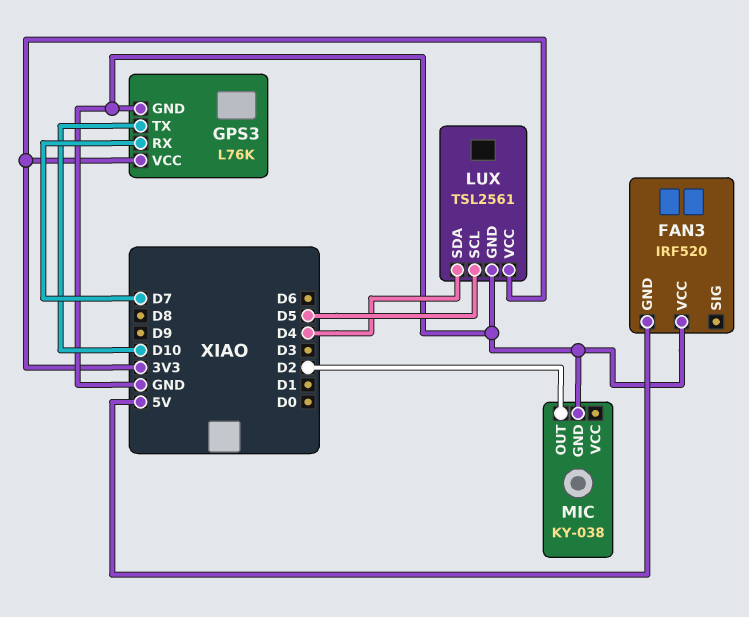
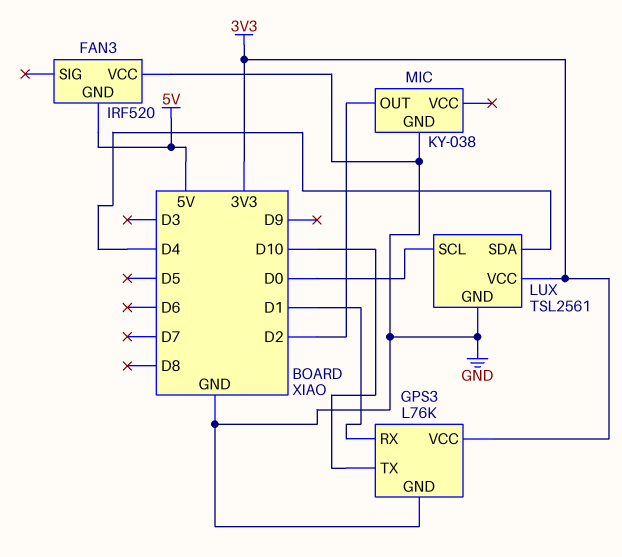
GPS3 pin RX: D7 -> D1
LUX pin SCL: D5 -> D0

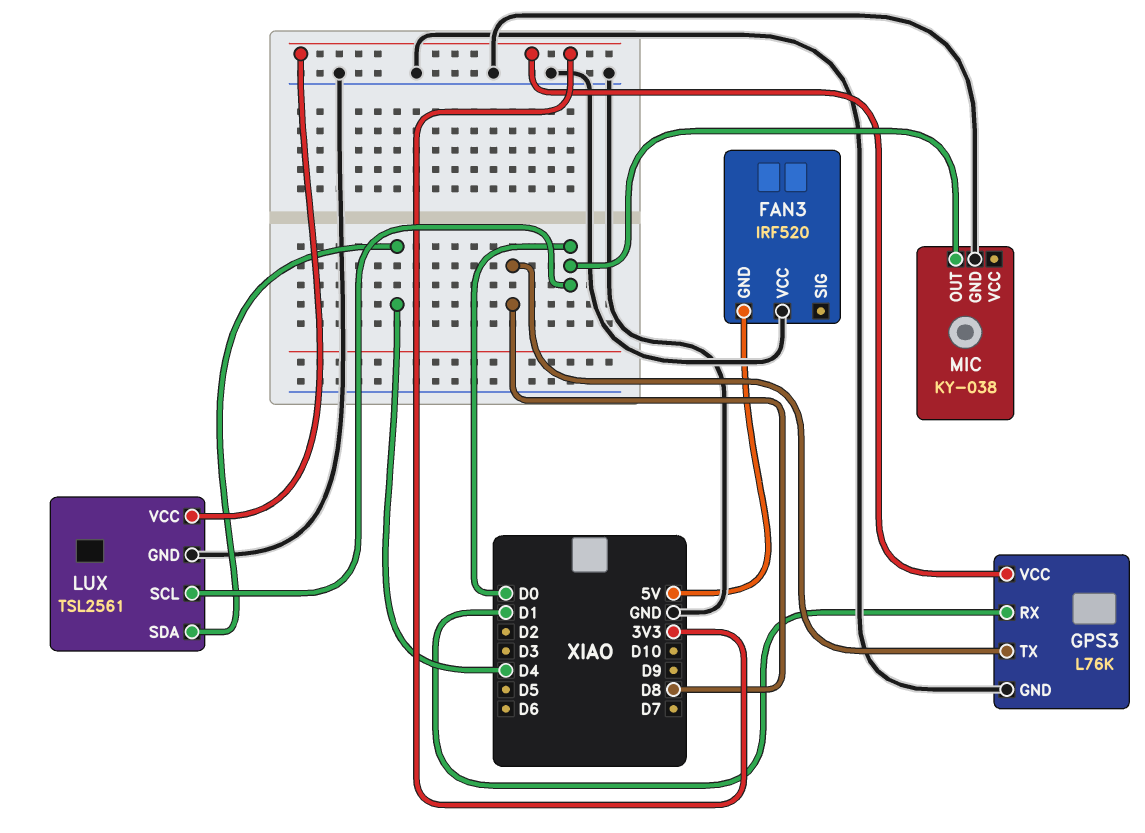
GPS3 pin TX: D10 -> D8
MIC pin OUT: D2 -> D0

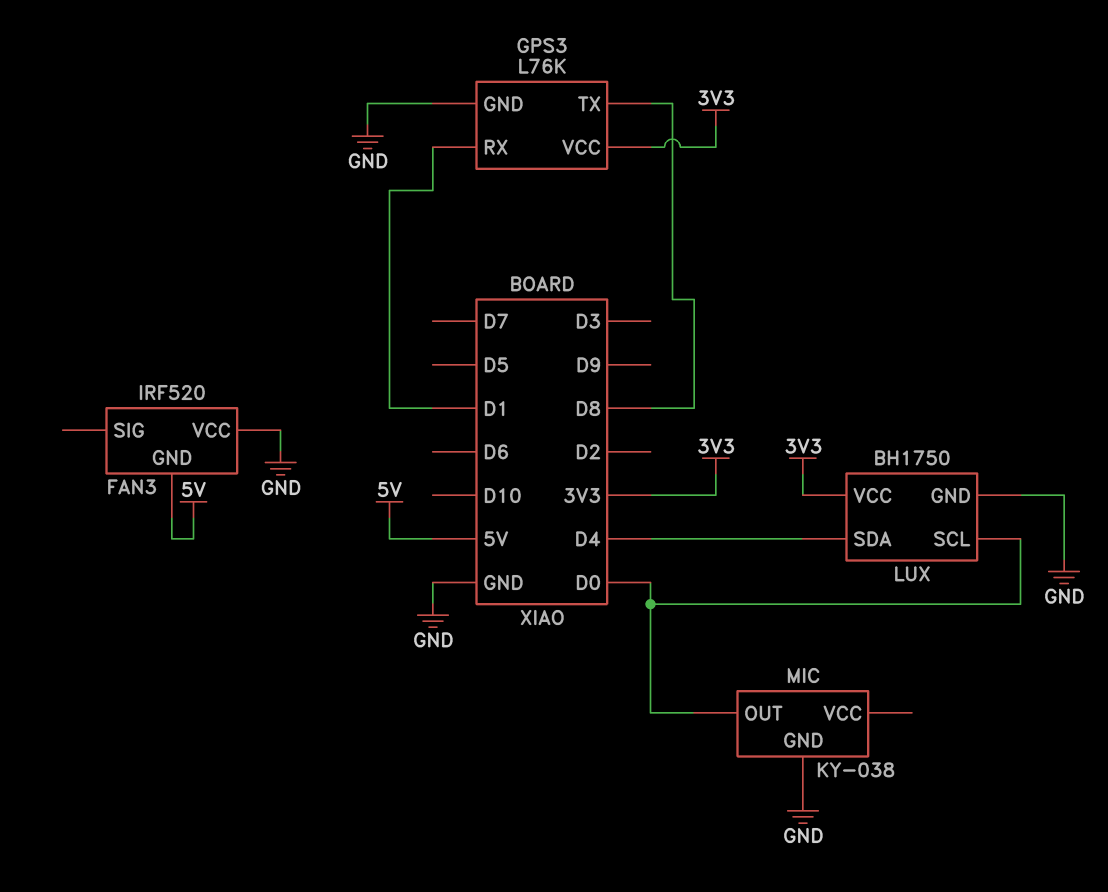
LUX: TSL2561 -> BH1750

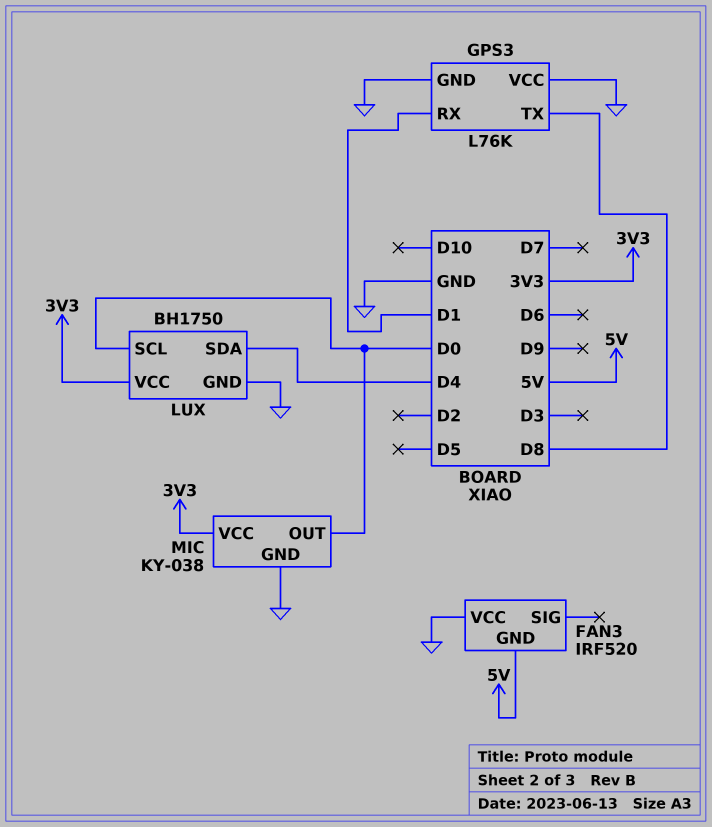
GPS3 pin VCC: 3V3 -> GND
MIC pin VCC: none -> 3V3

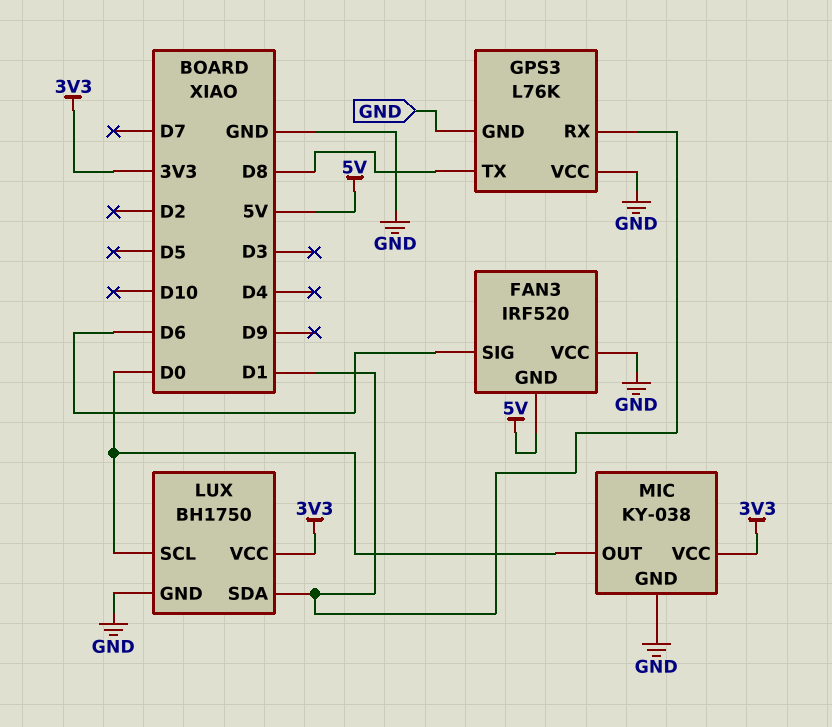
FAN3 pin SIG: none -> D6
LUX pin SDA: D4 -> D1

